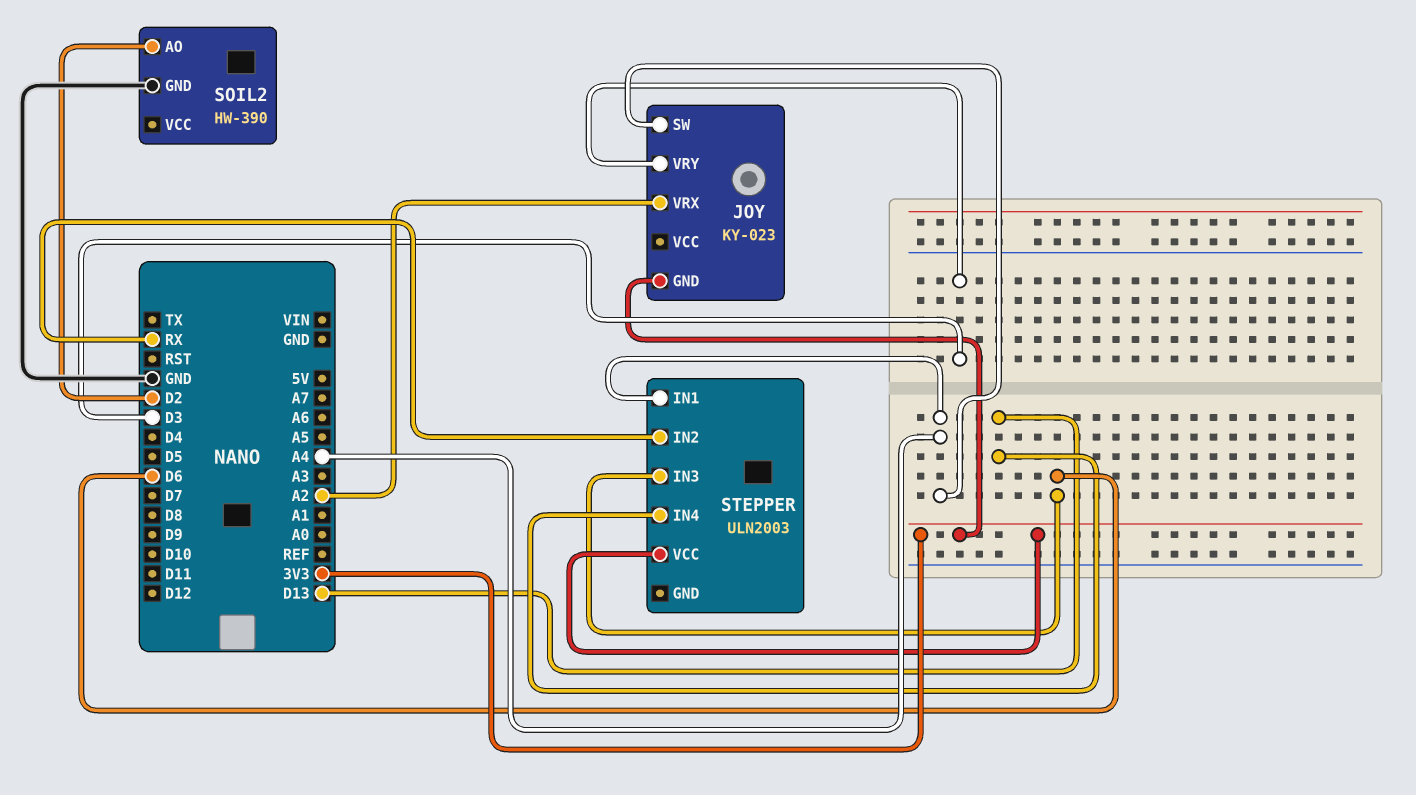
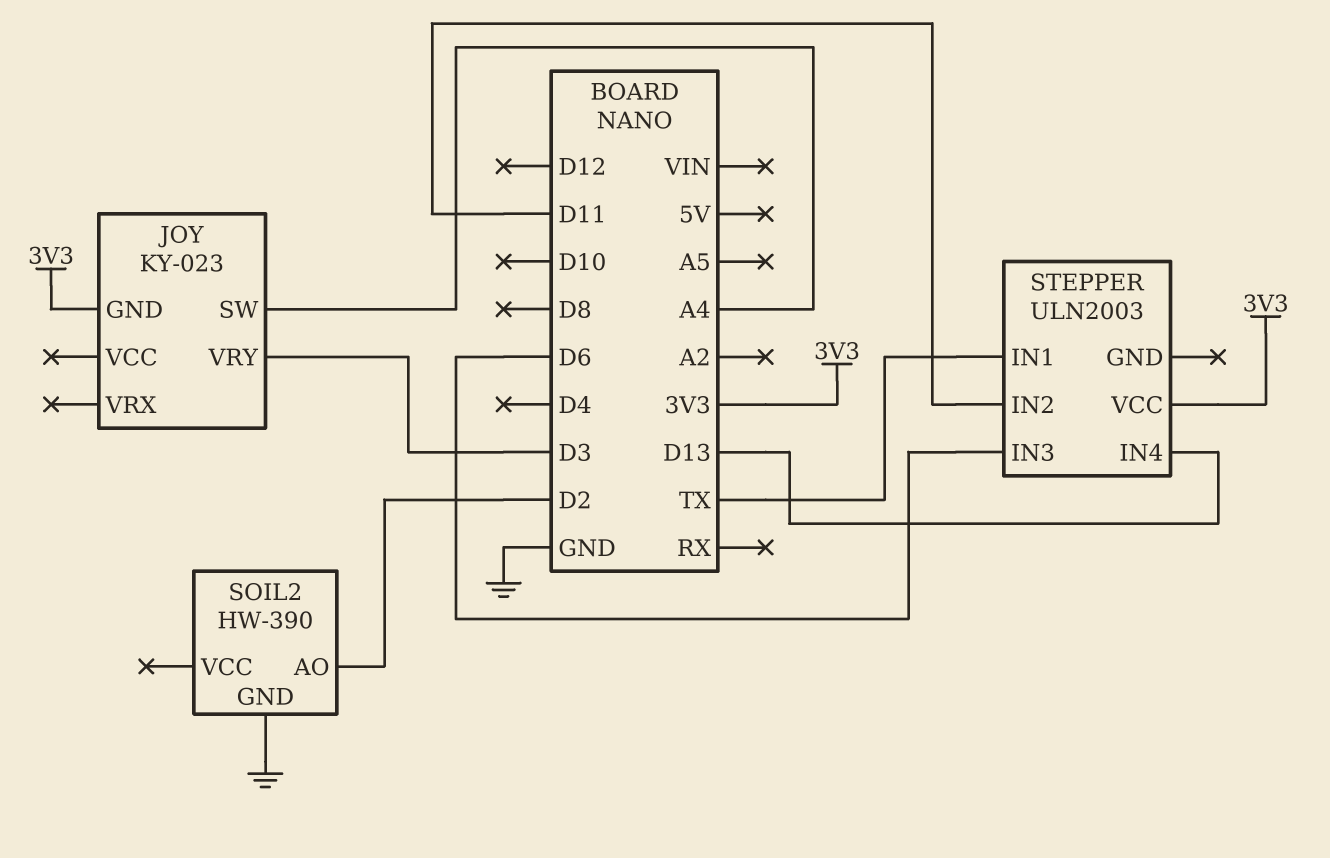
JOY pin VRX: A2 -> none
STEPPER pin IN1: A4 -> TX
STEPPER pin IN2: RX -> D11

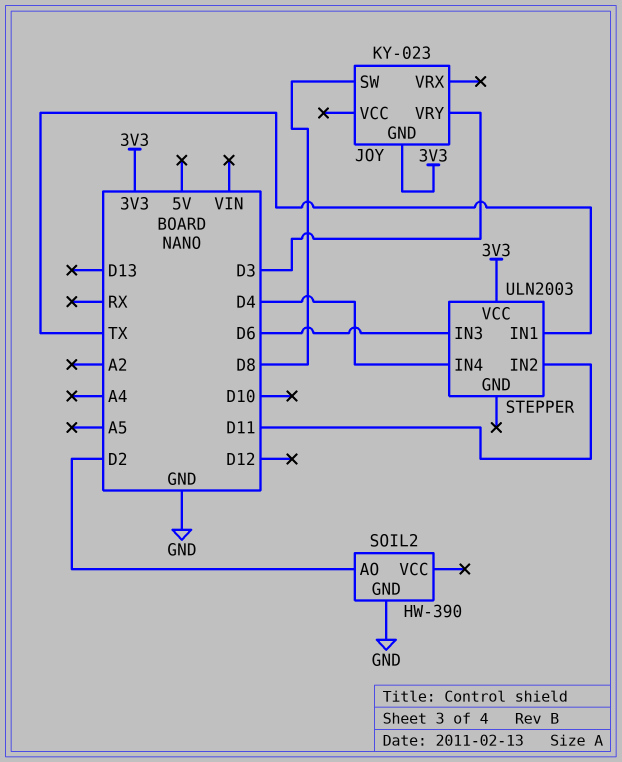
JOY pin SW: A4 -> D8
STEPPER pin IN4: D13 -> D4

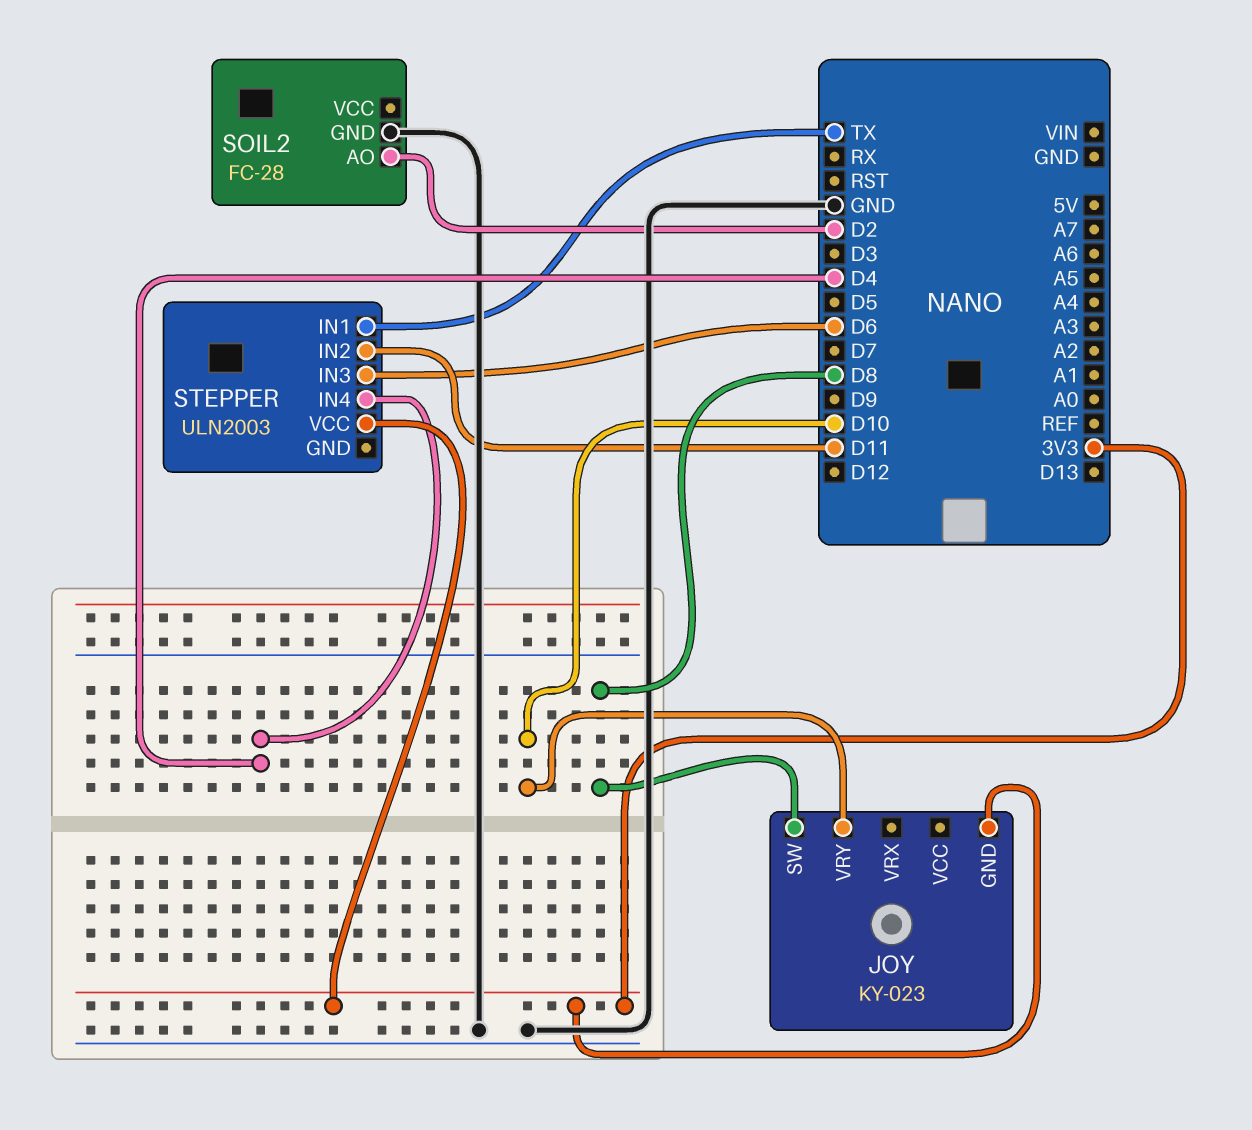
JOY pin VRY: D3 -> D10
SOIL2: HW-390 -> FC-28

